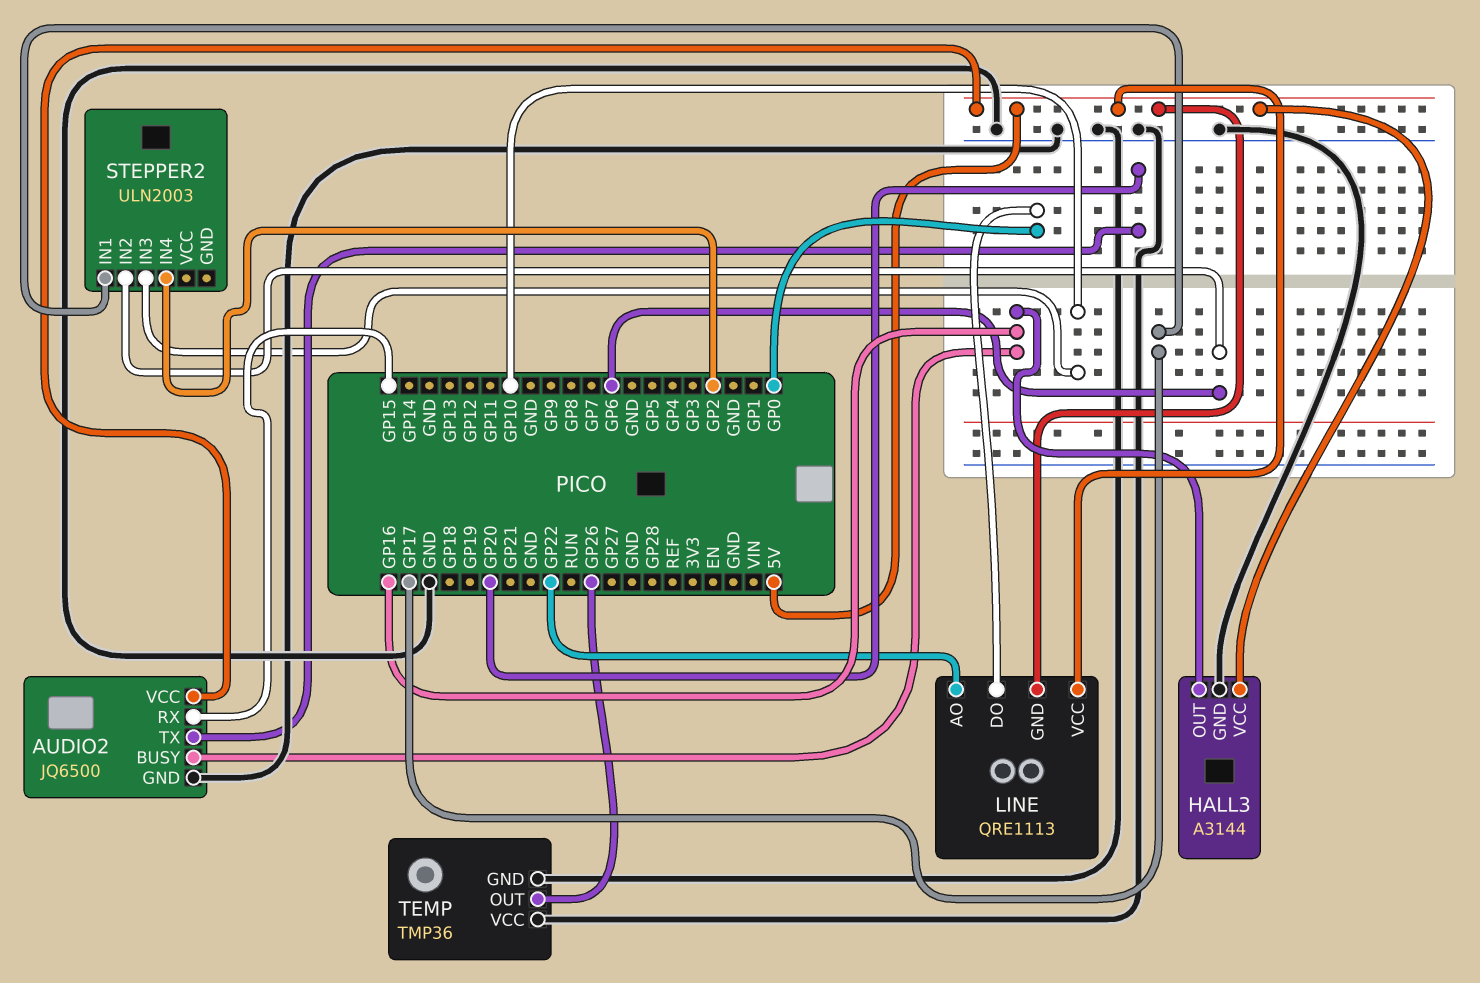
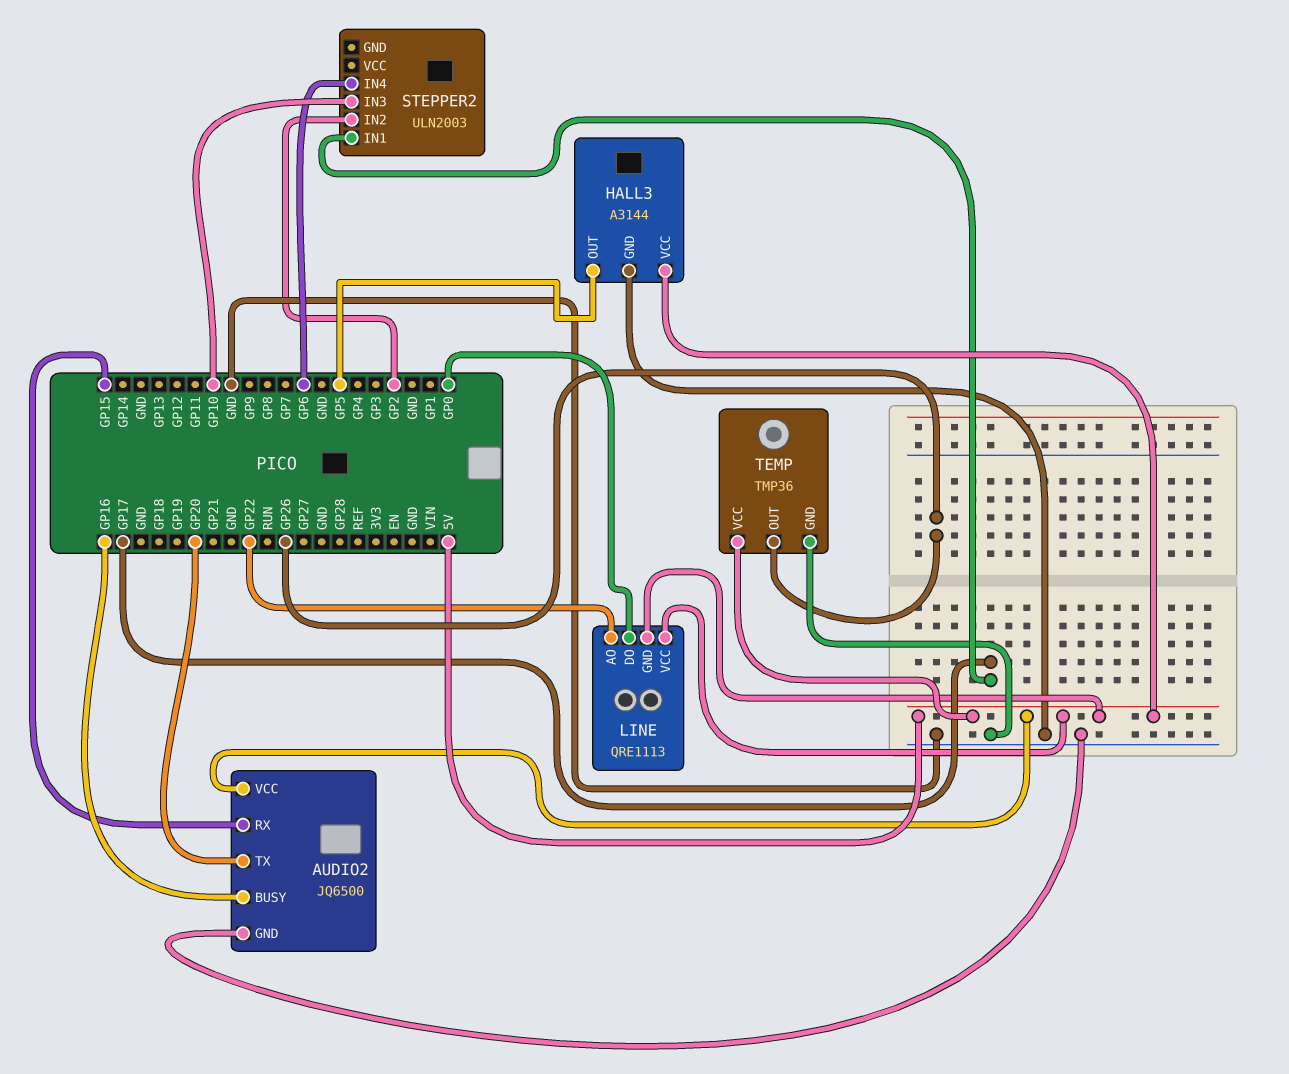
HALL3 pin OUT: GP16 -> GP5
STEPPER2 pin IN2: GP6 -> GP2
STEPPER2 pin IN4: GP2 -> GP6
TEMP pin VCC: GND -> 5V

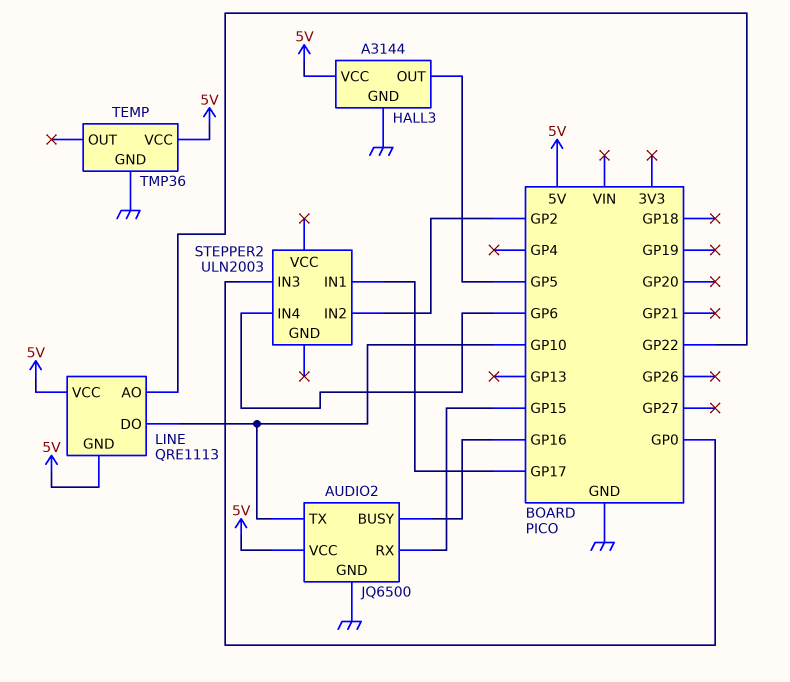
AUDIO2 pin TX: GP20 -> GP10
LINE pin DO: GP0 -> GP10
STEPPER2 pin IN3: GP10 -> GP0
TEMP pin OUT: GP26 -> none

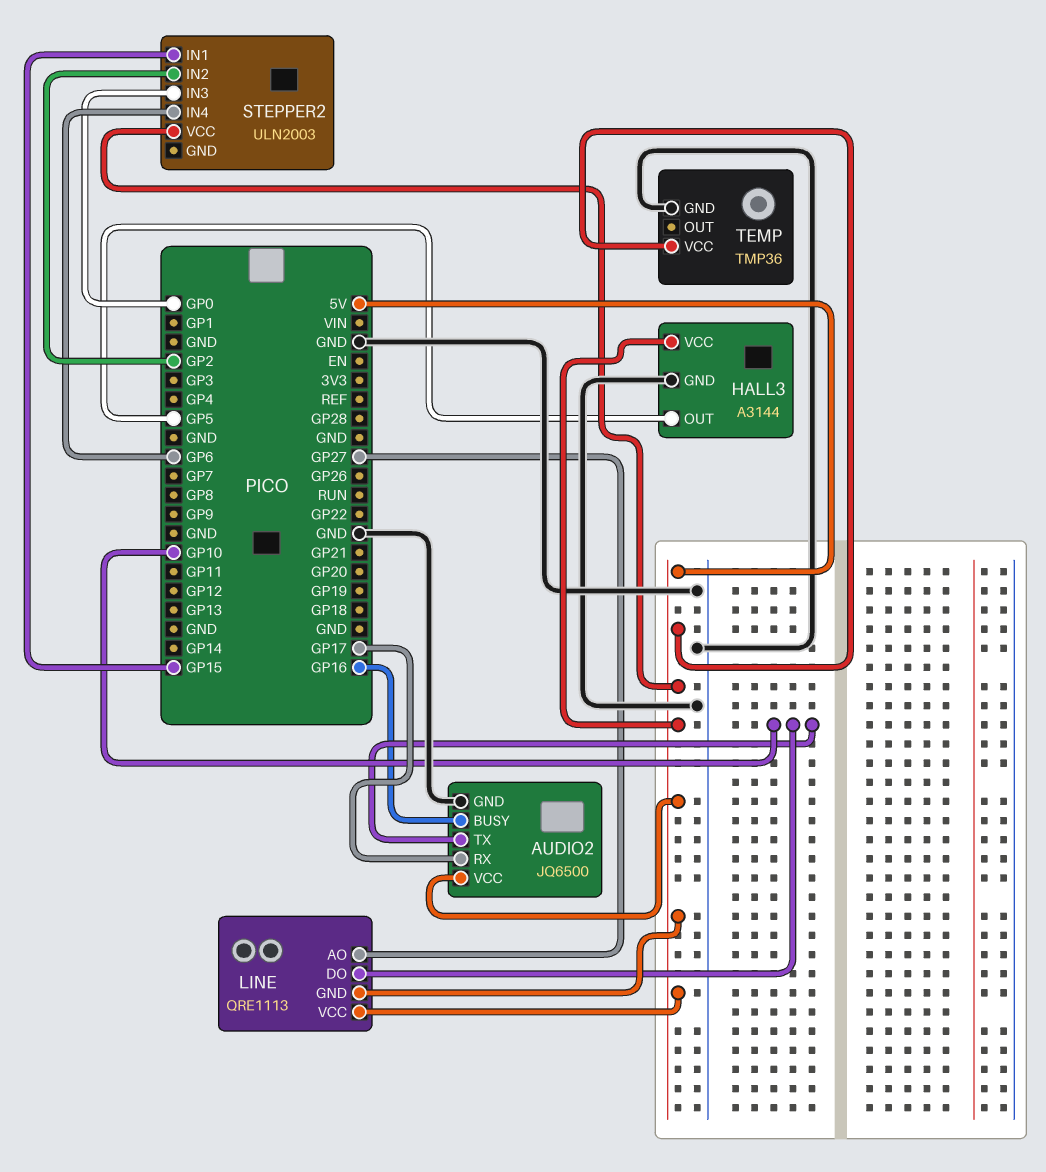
AUDIO2 pin RX: GP15 -> GP17
LINE pin AO: GP22 -> GP27
STEPPER2 pin IN1: GP17 -> GP15
STEPPER2 pin VCC: none -> 5V

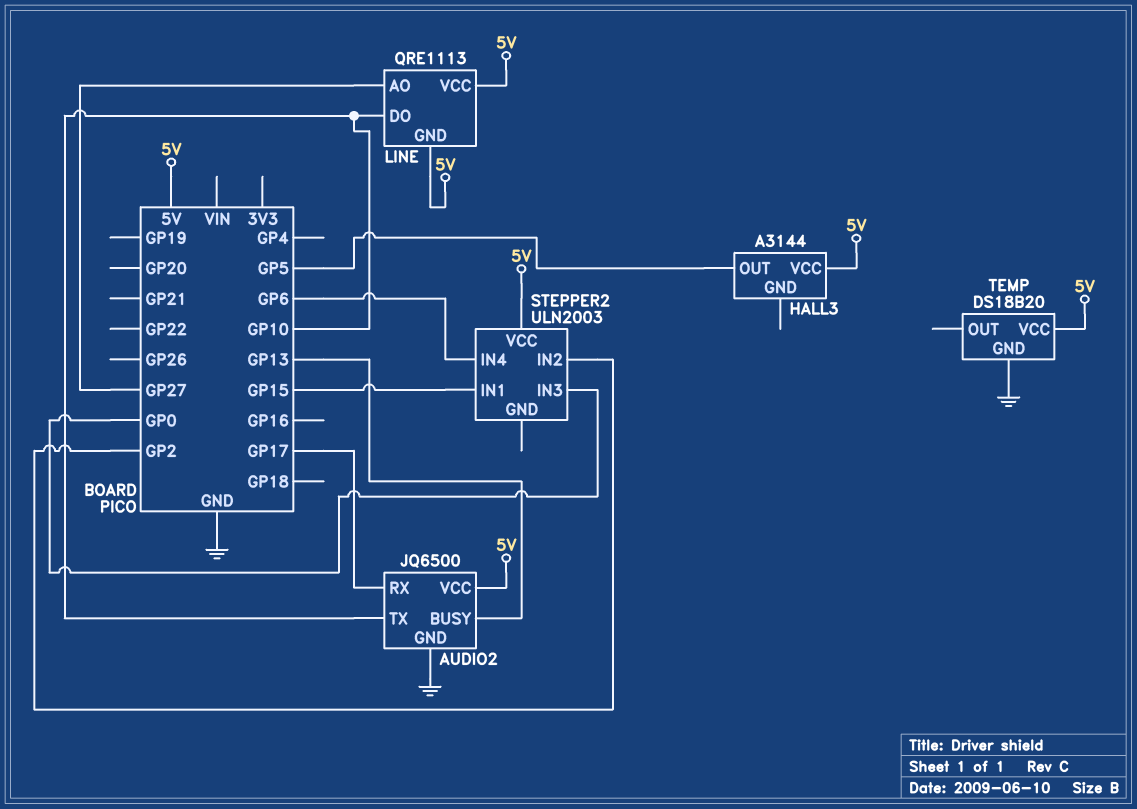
AUDIO2 pin BUSY: GP16 -> GP13
HALL3 pin GND: GND -> none
TEMP: TMP36 -> DS18B20

